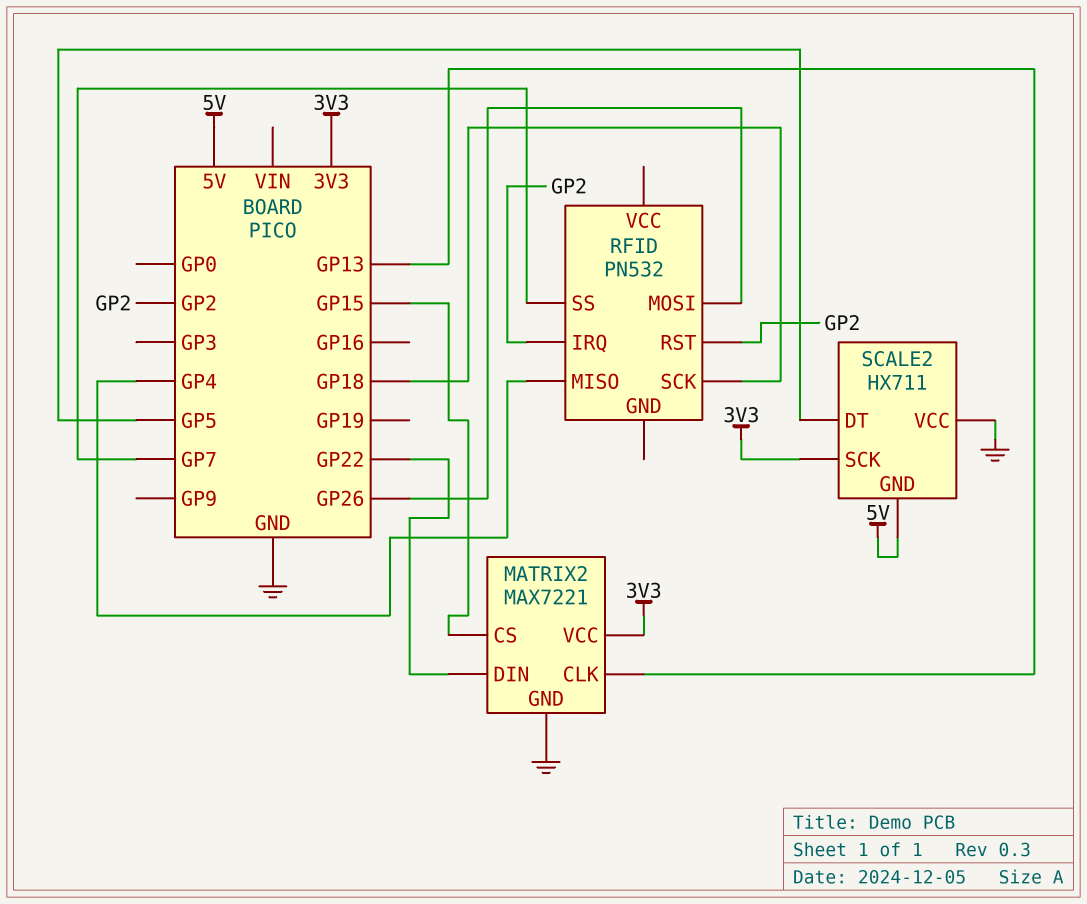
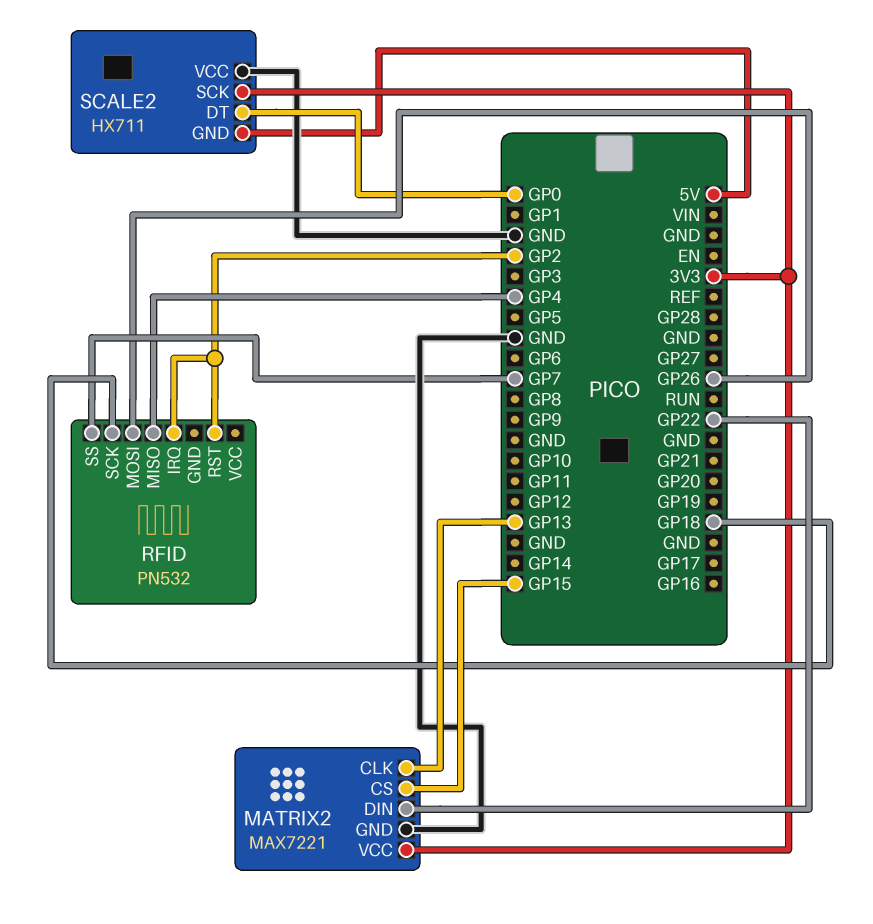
SCALE2 pin DT: GP5 -> GP0

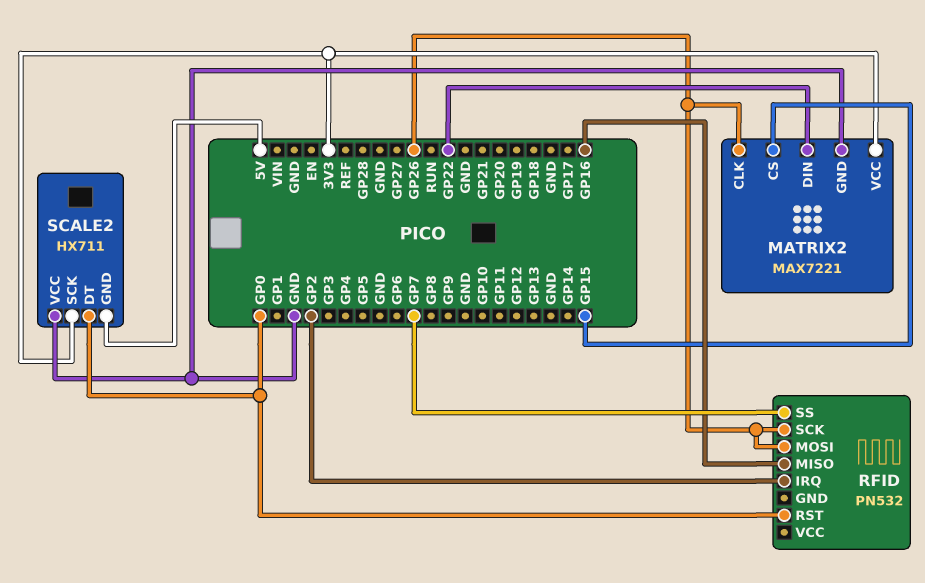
MATRIX2 pin CLK: GP13 -> GP26
RFID pin MISO: GP4 -> GP16
RFID pin RST: GP2 -> GP0
RFID pin SCK: GP18 -> GP26

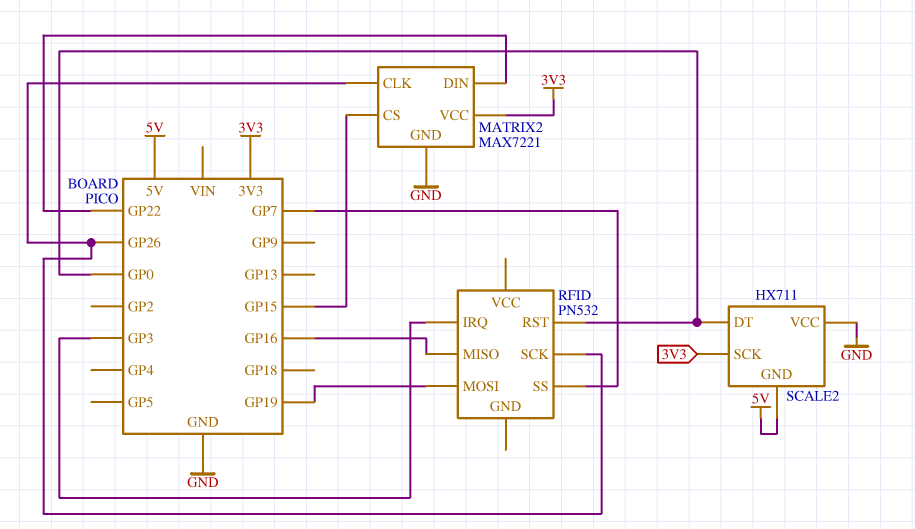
RFID pin IRQ: GP2 -> GP3
RFID pin MOSI: GP26 -> GP19

